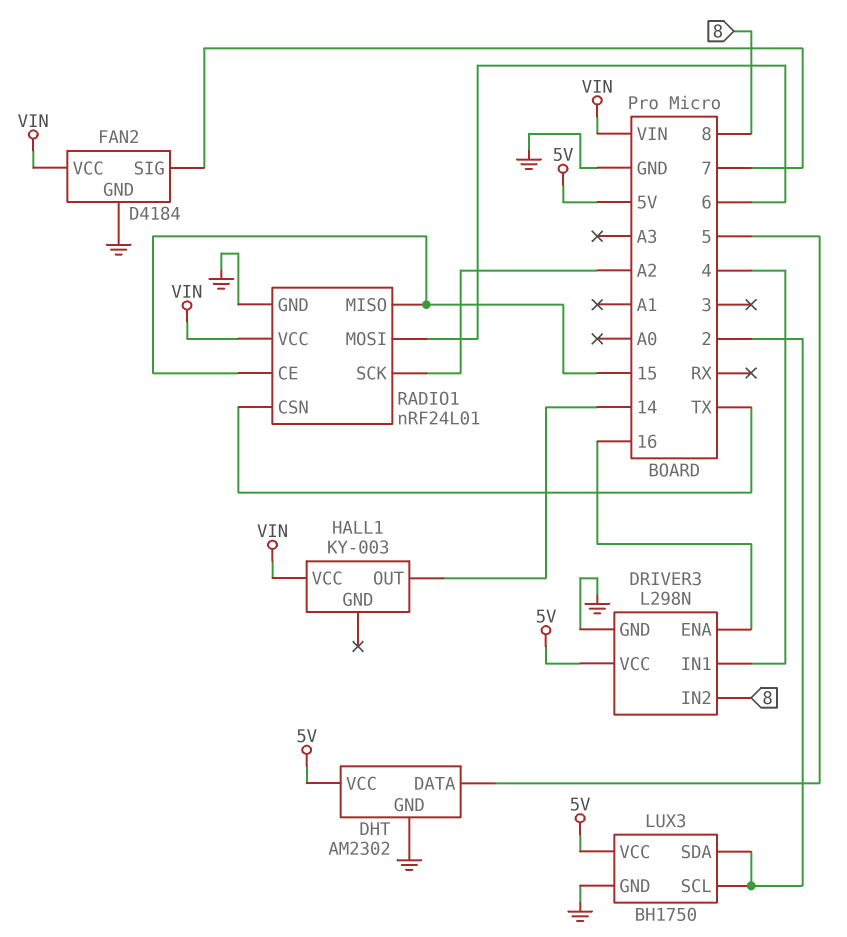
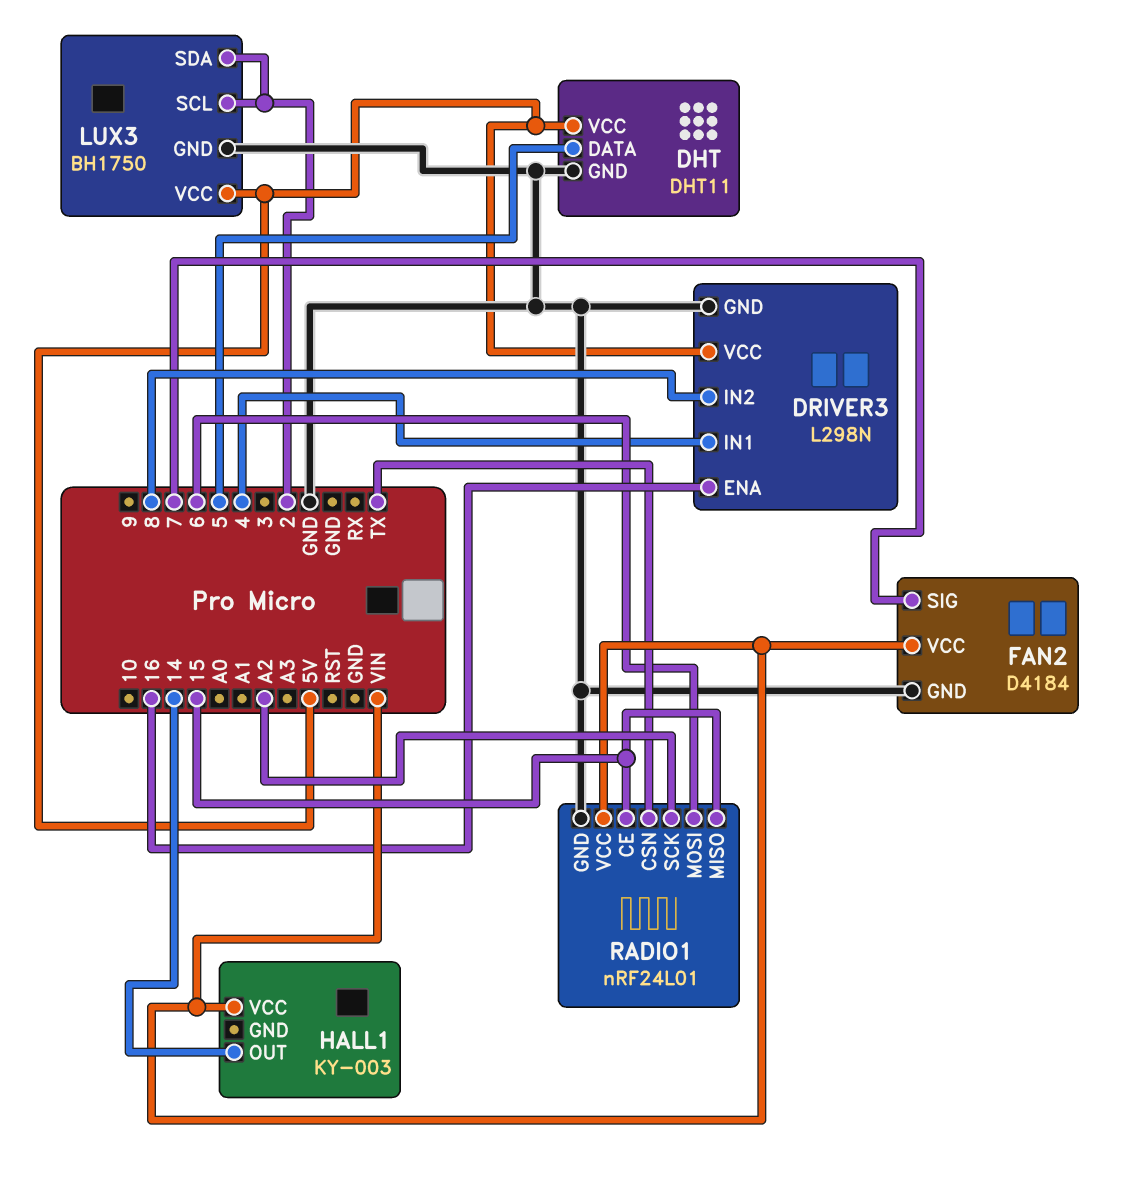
DHT: AM2302 -> DHT11

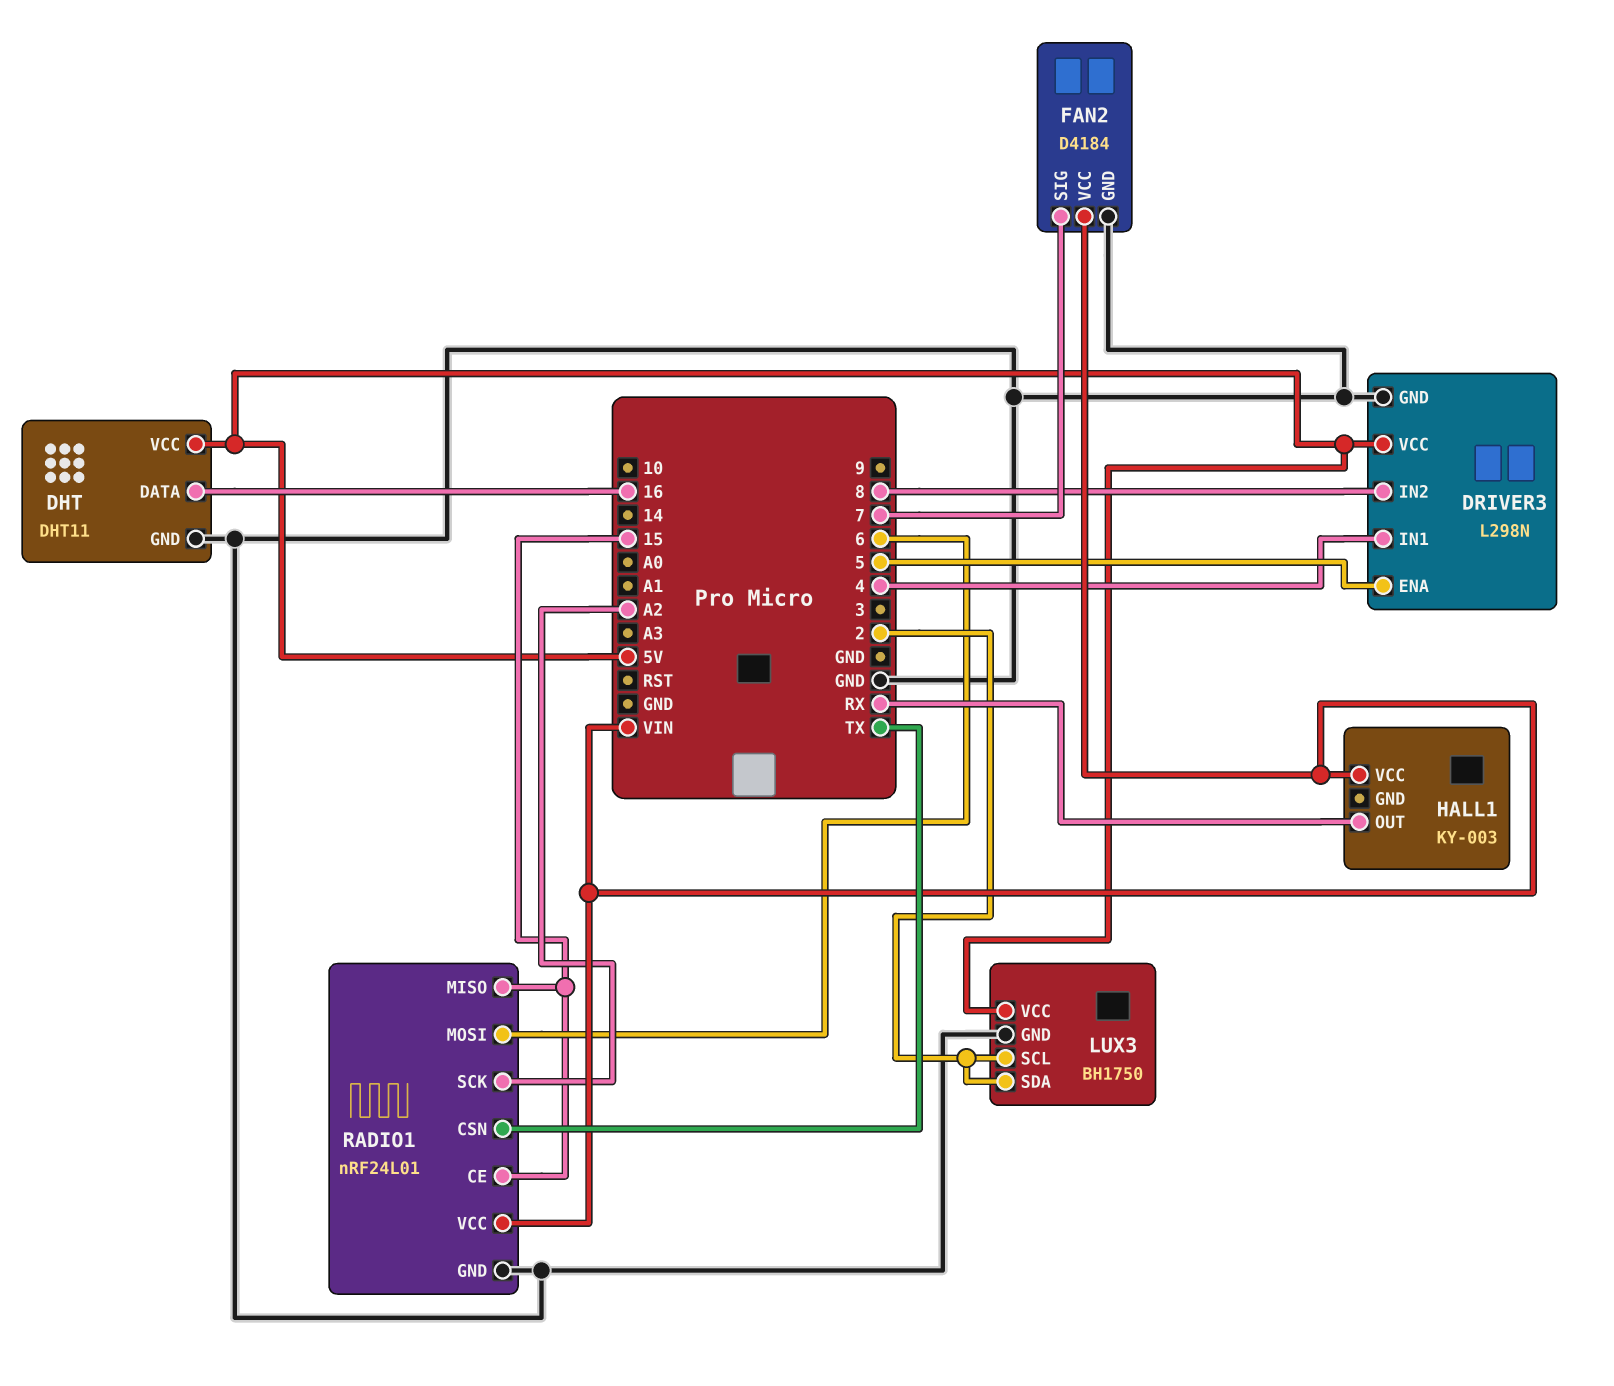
DHT pin DATA: 5 -> 16
DRIVER3 pin ENA: 16 -> 5
HALL1 pin OUT: 14 -> RX

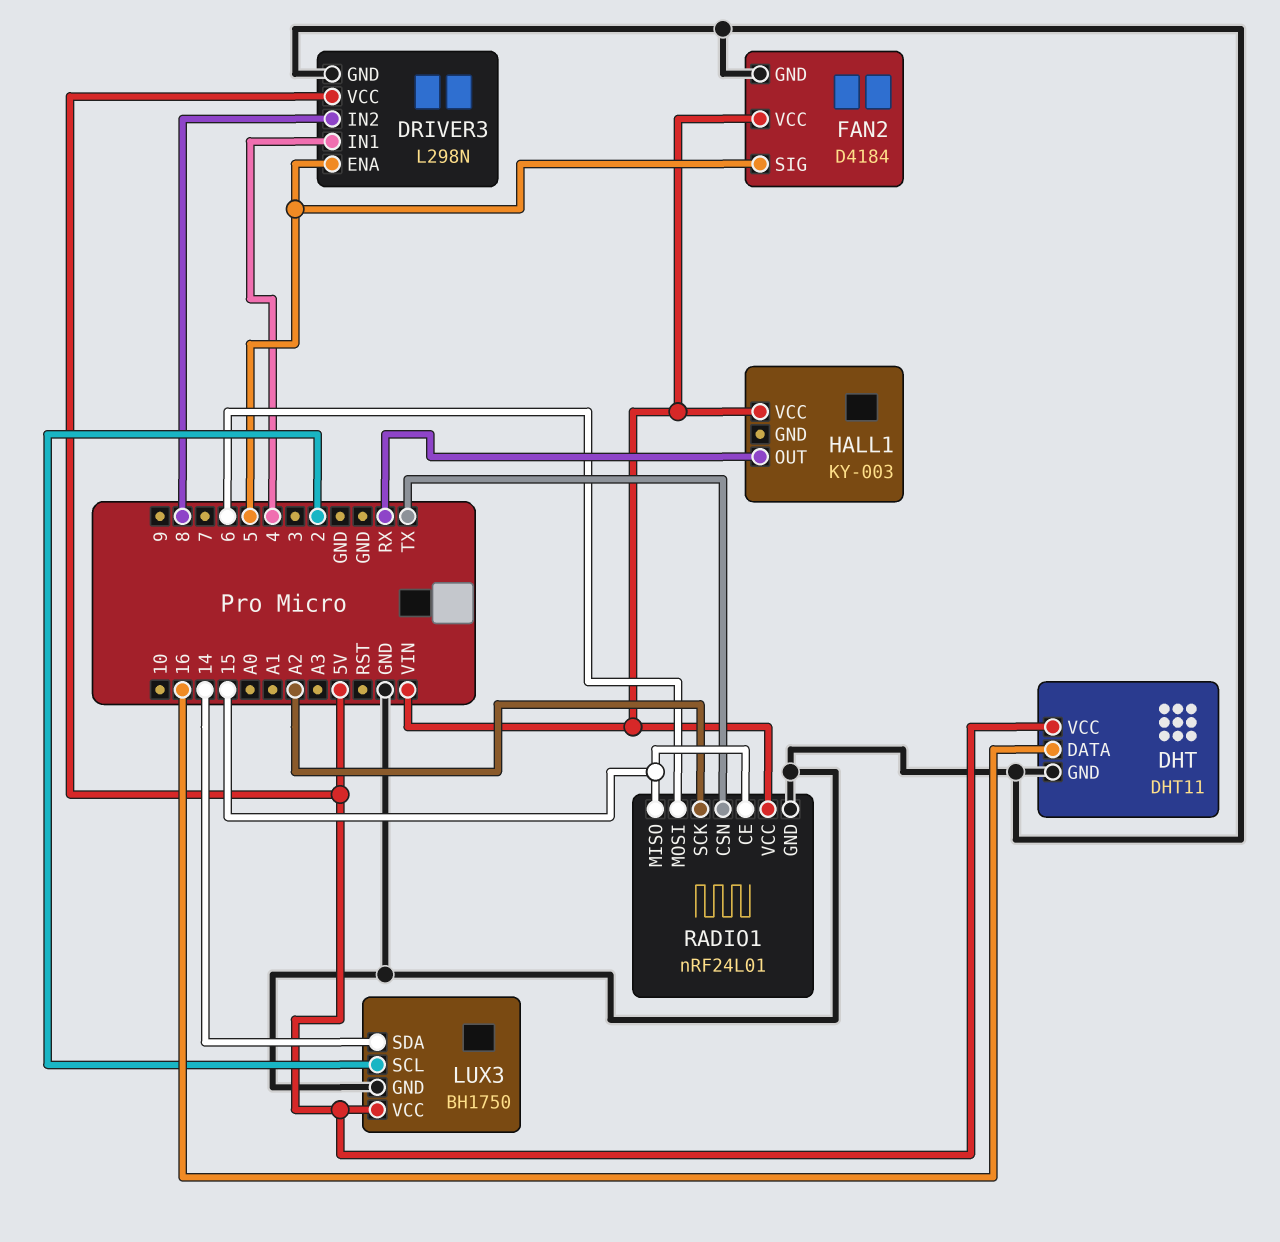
FAN2 pin SIG: 7 -> 5
LUX3 pin SDA: 2 -> 14

